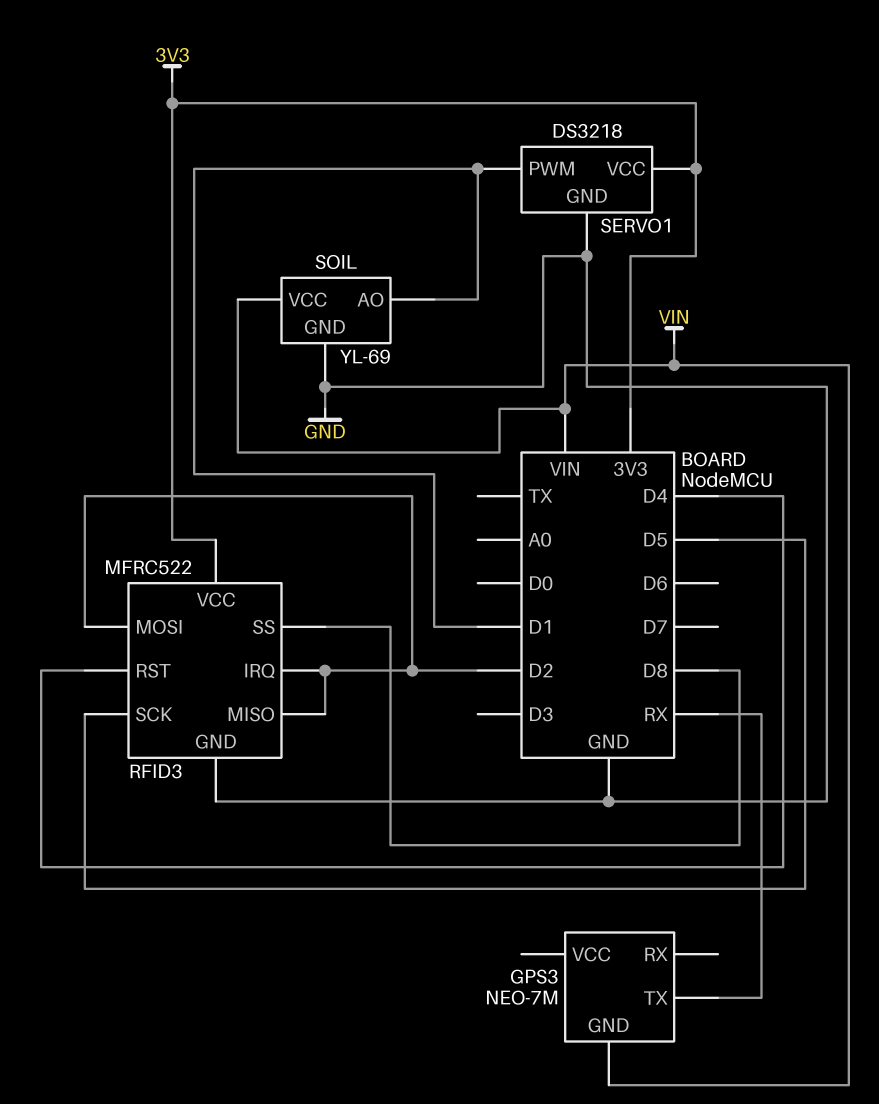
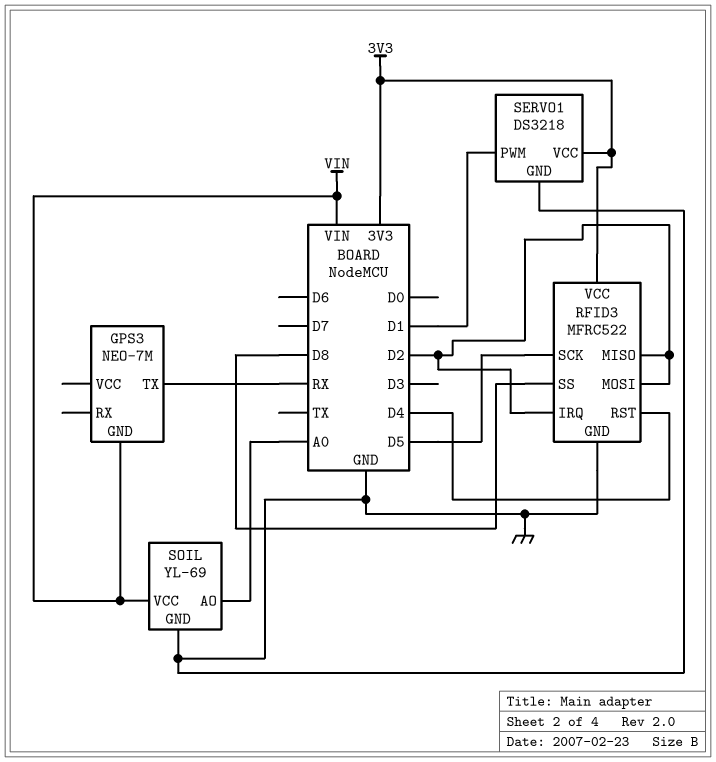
SOIL pin AO: D1 -> A0

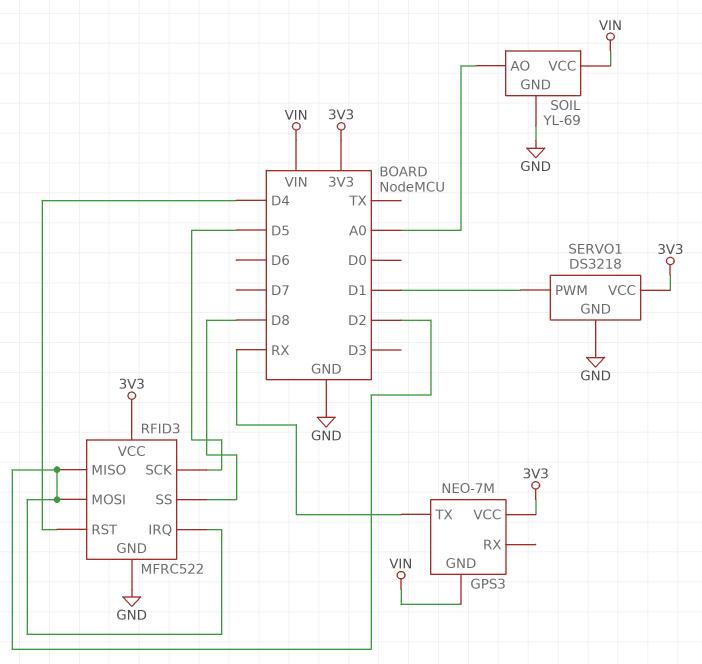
GPS3 pin VCC: none -> 3V3

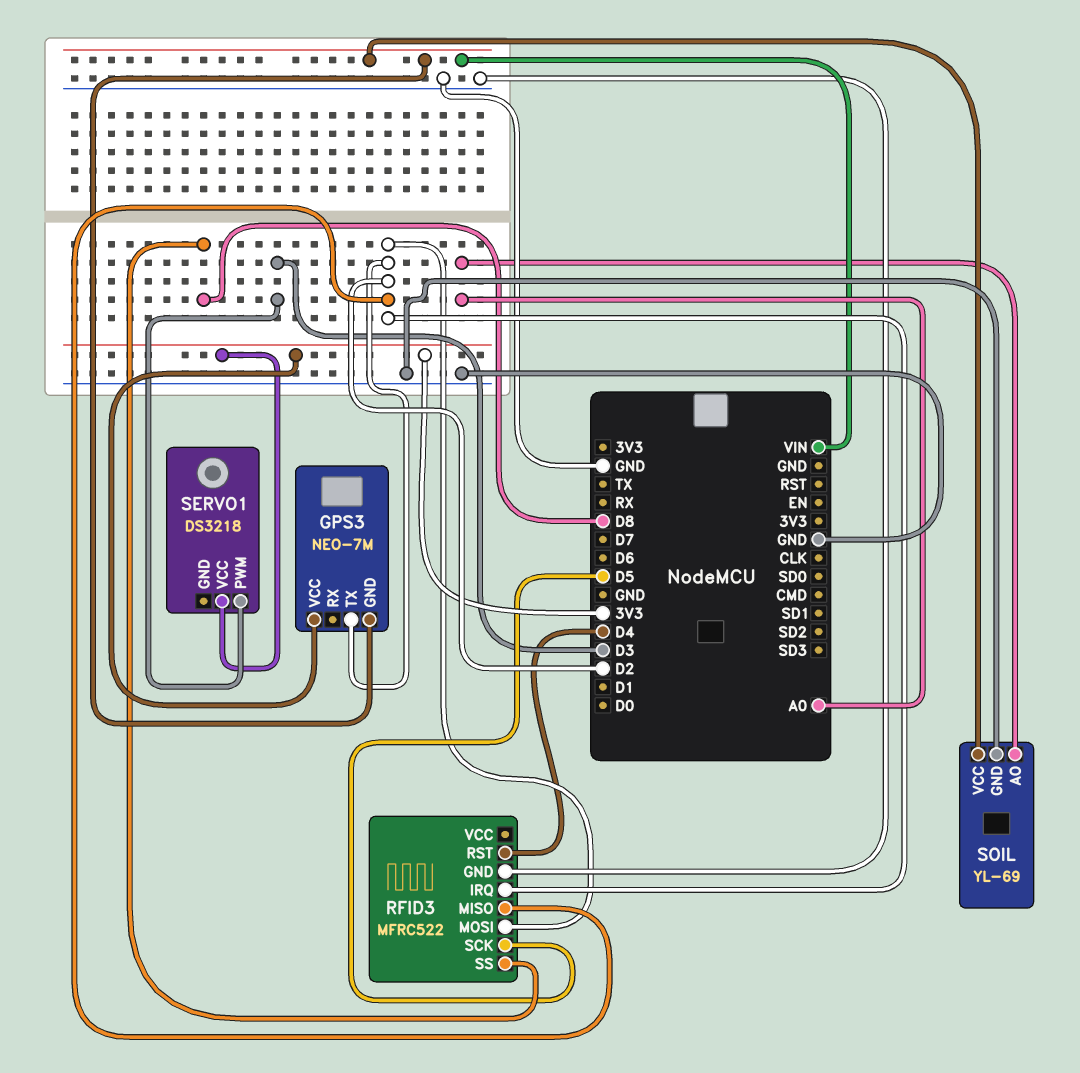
GPS3 pin TX: RX -> D2
RFID3 pin VCC: 3V3 -> none
SERVO1 pin GND: GND -> none
SERVO1 pin PWM: D1 -> D3

